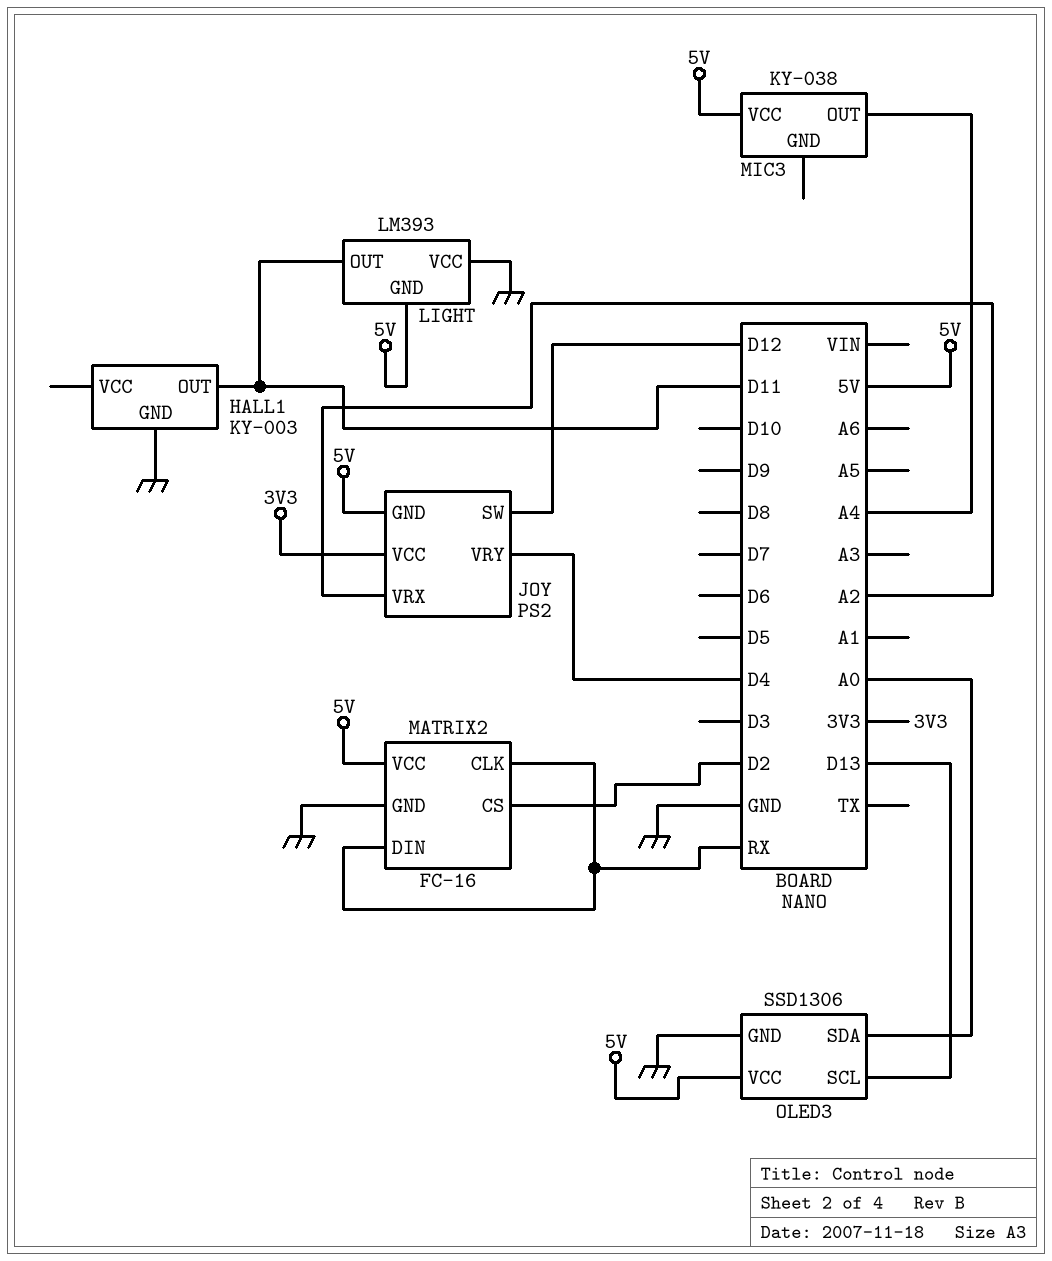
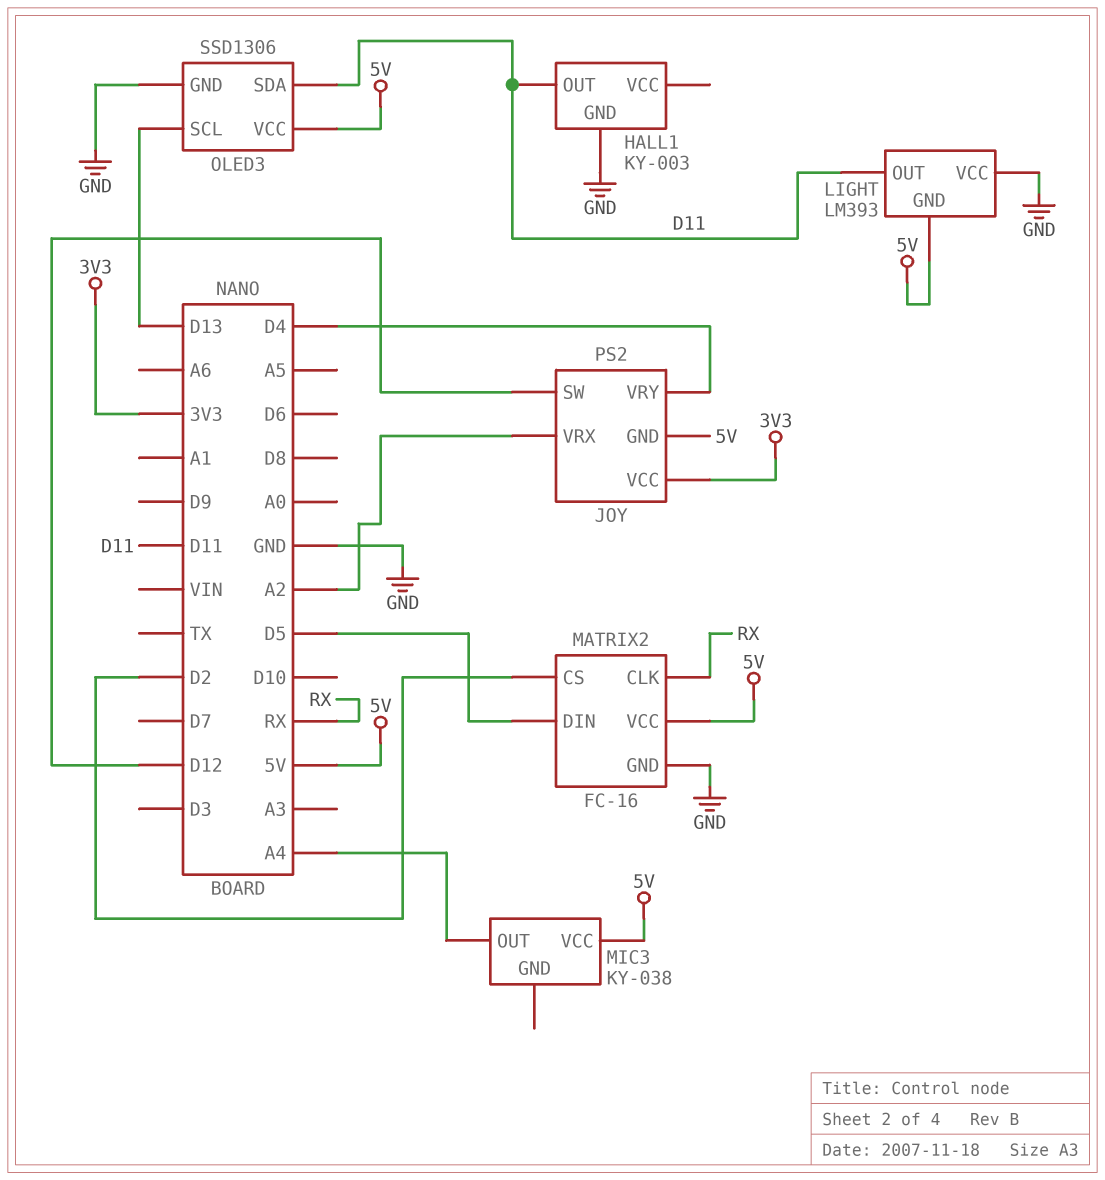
MATRIX2 pin DIN: RX -> D5
OLED3 pin SDA: A0 -> D11

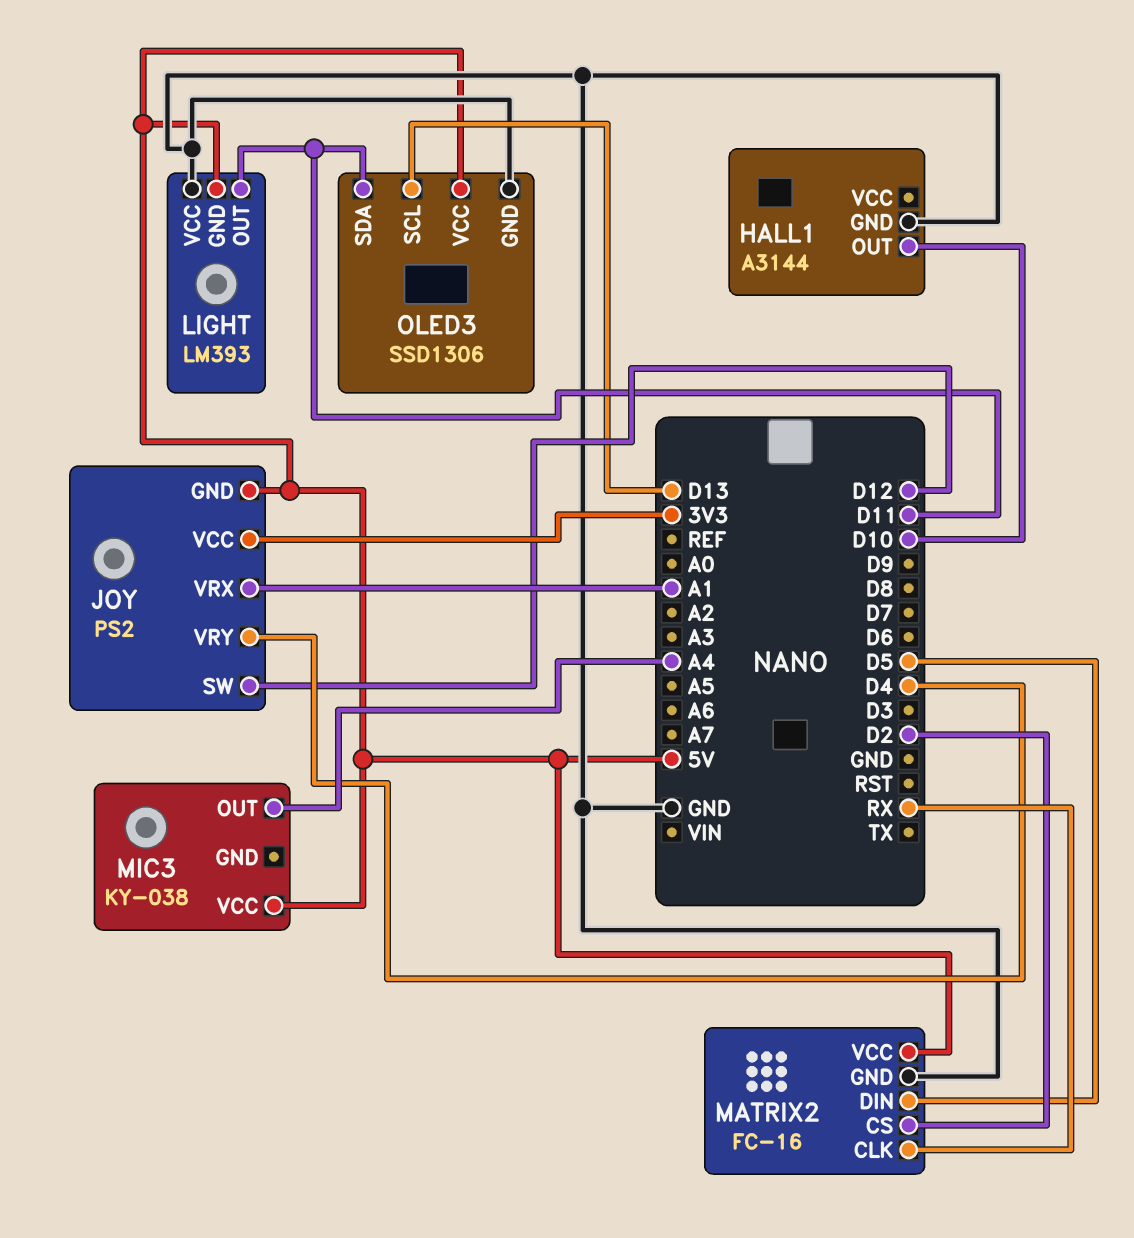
HALL1: KY-003 -> A3144
HALL1 pin OUT: D11 -> D10
JOY pin VRX: A2 -> A1

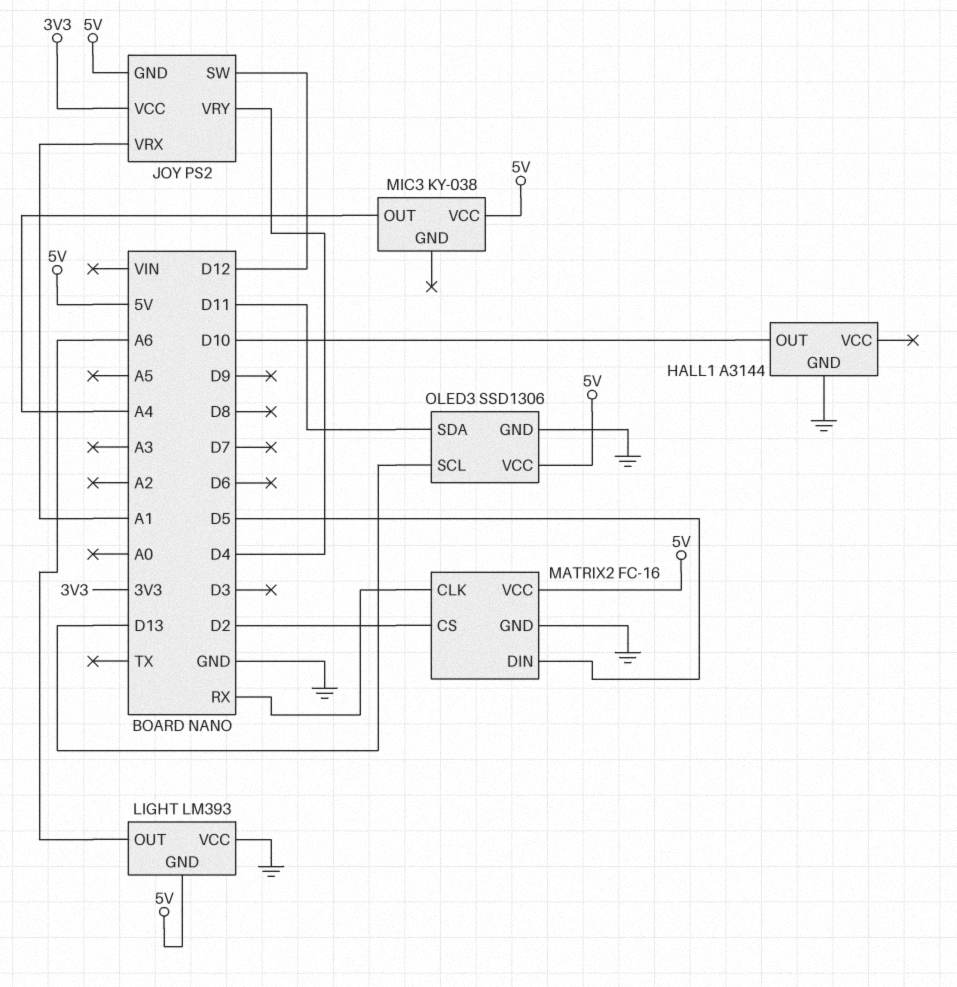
LIGHT pin OUT: D11 -> A6

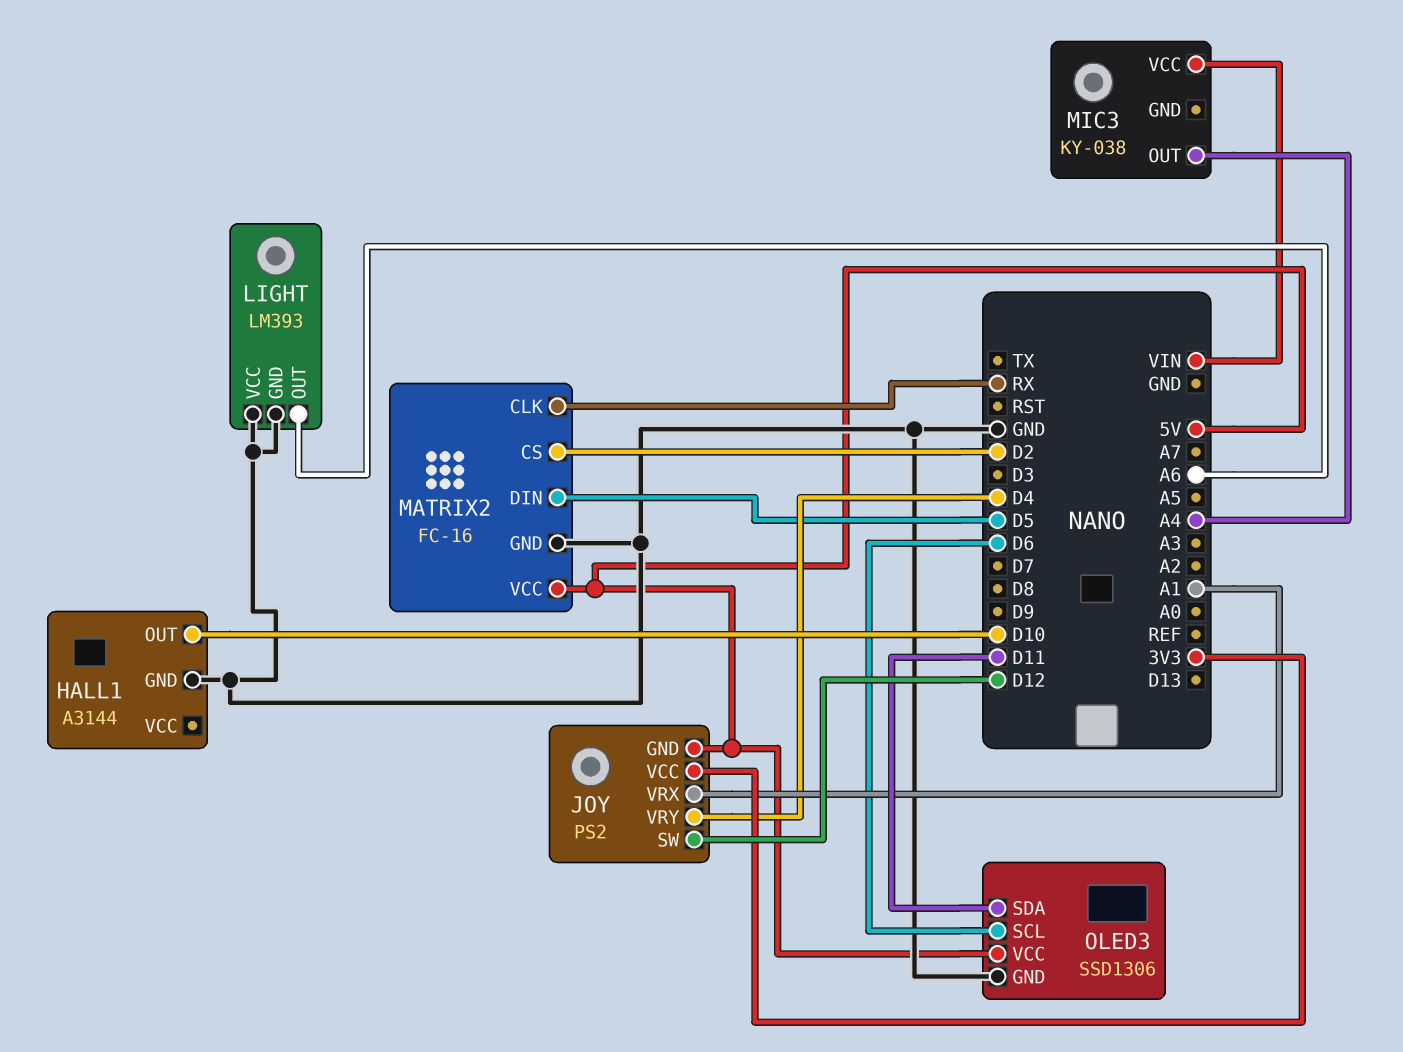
LIGHT pin GND: 5V -> GND
MIC3 pin VCC: 5V -> VIN
OLED3 pin SCL: D13 -> D6

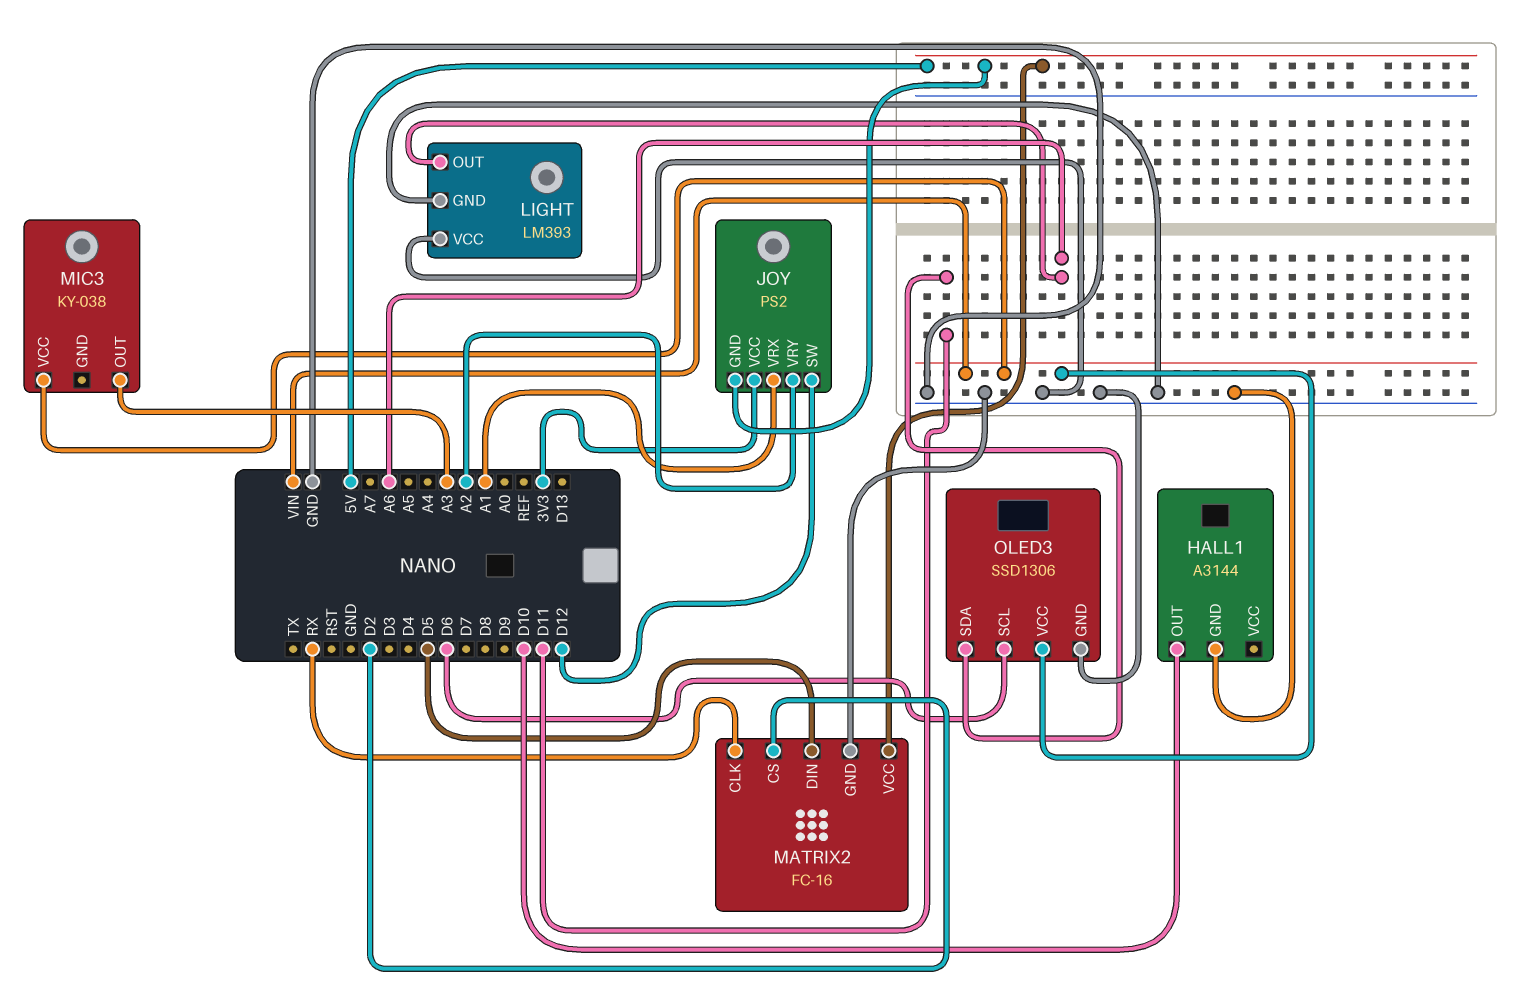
JOY pin VRY: D4 -> A2
MIC3 pin OUT: A4 -> A3
OLED3 pin VCC: 5V -> VIN

